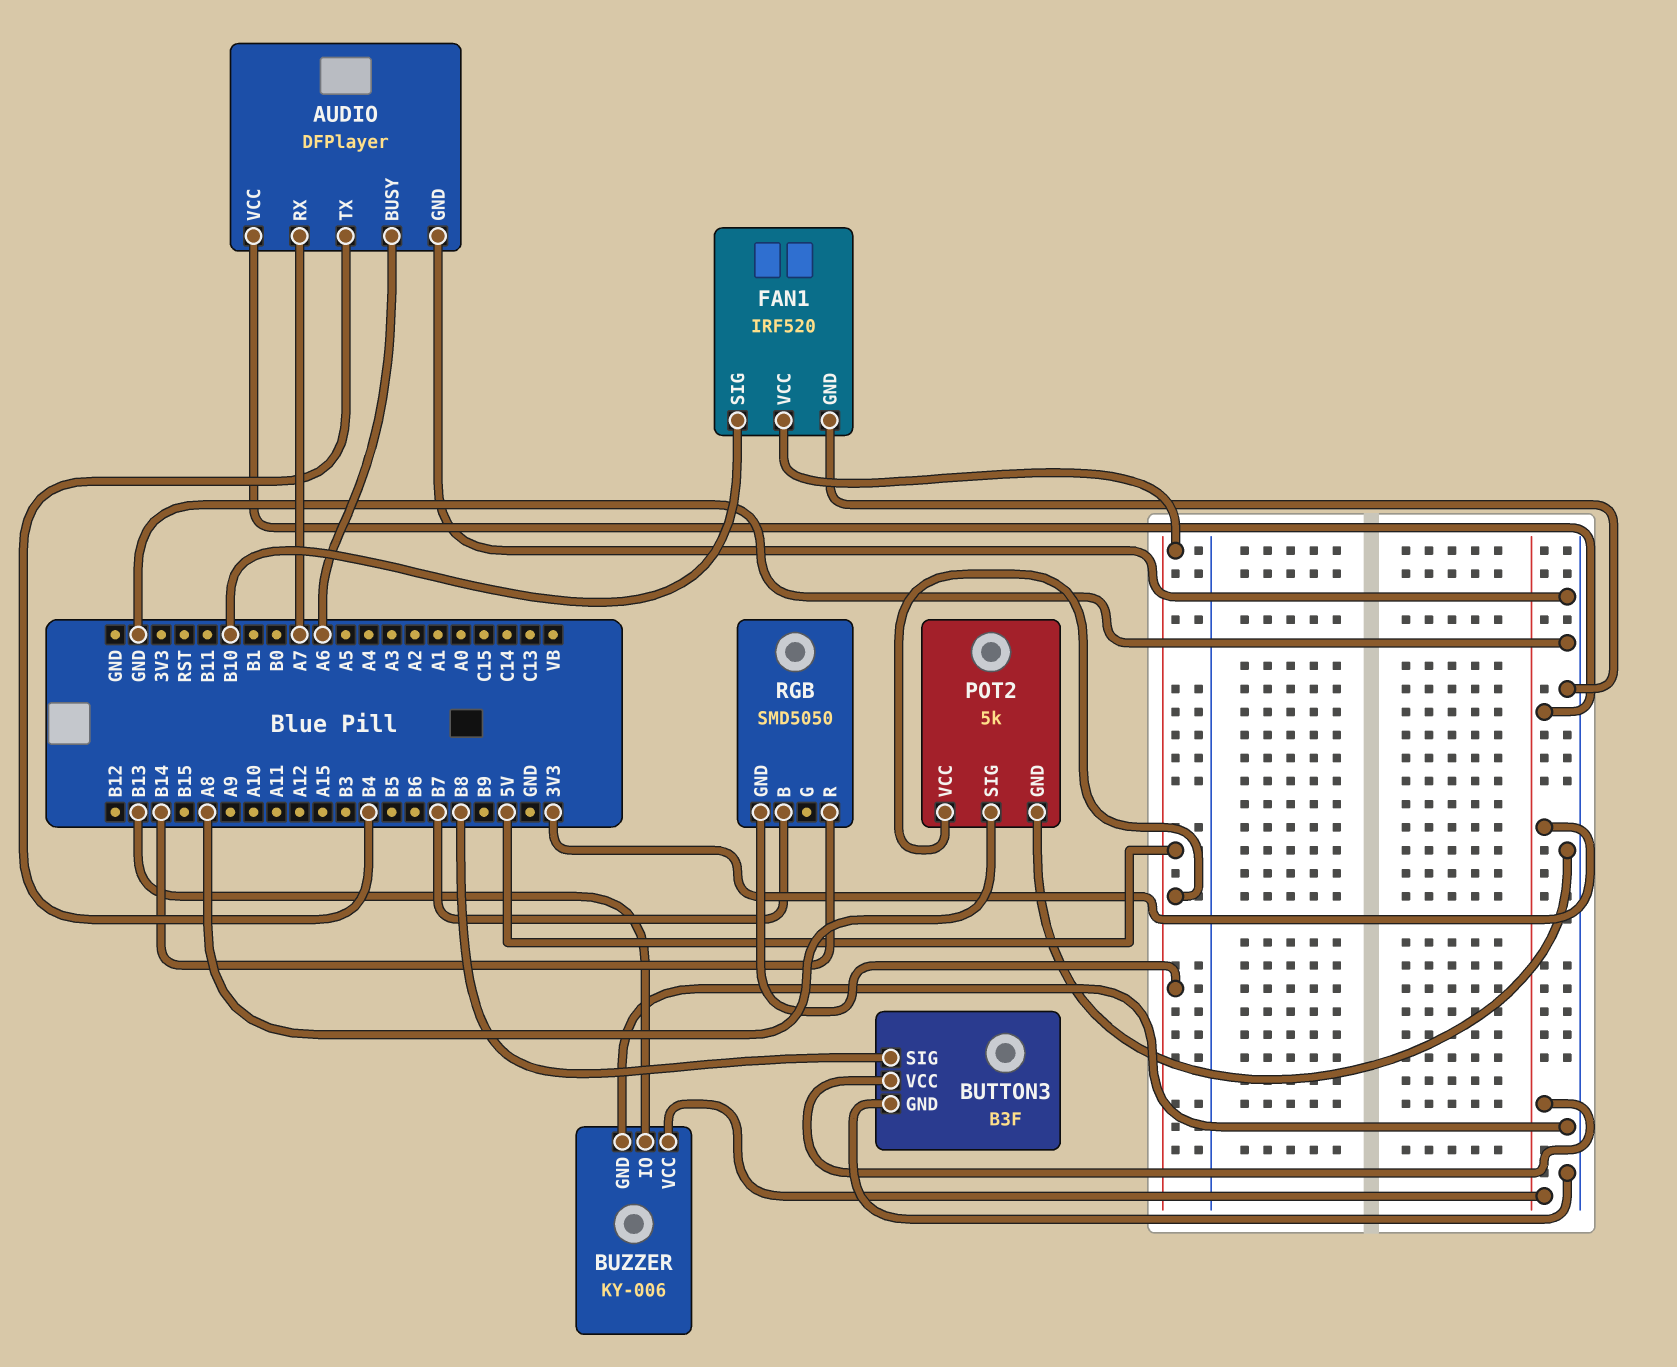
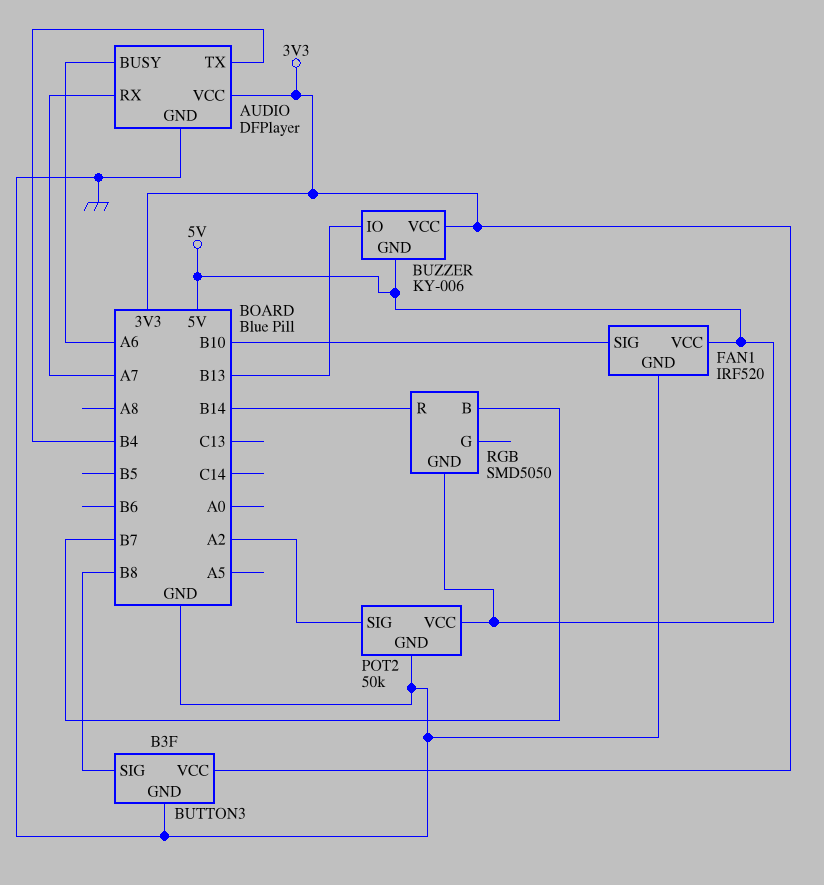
BUZZER pin GND: GND -> 5V
POT2: 5k -> 50k
POT2 pin SIG: A8 -> A2

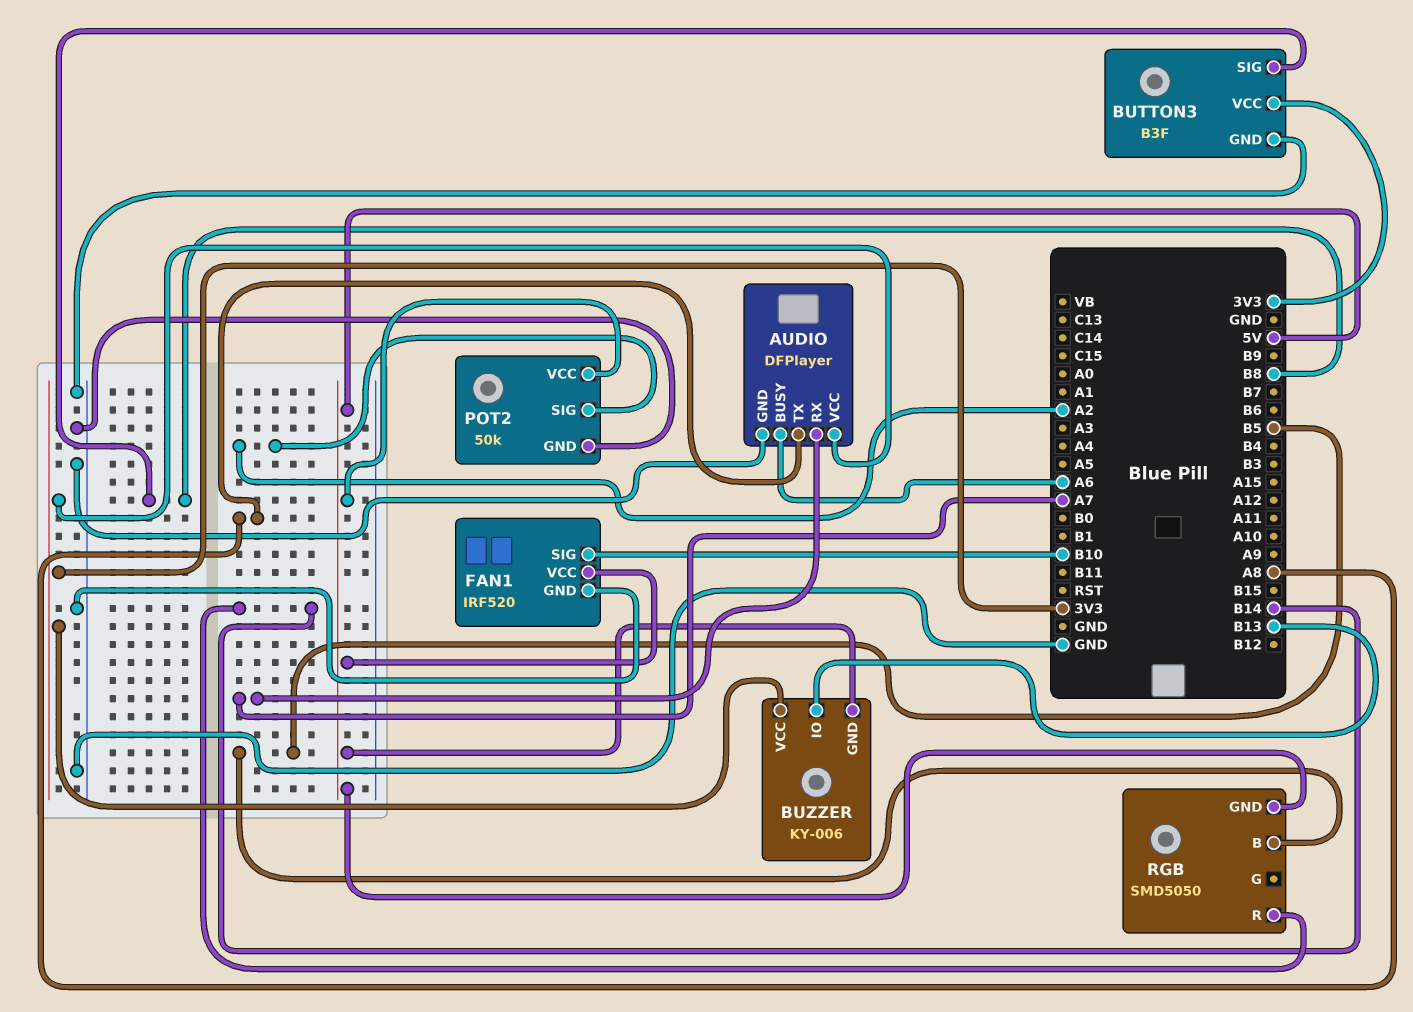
AUDIO pin TX: B4 -> A8
RGB pin B: B7 -> B5

